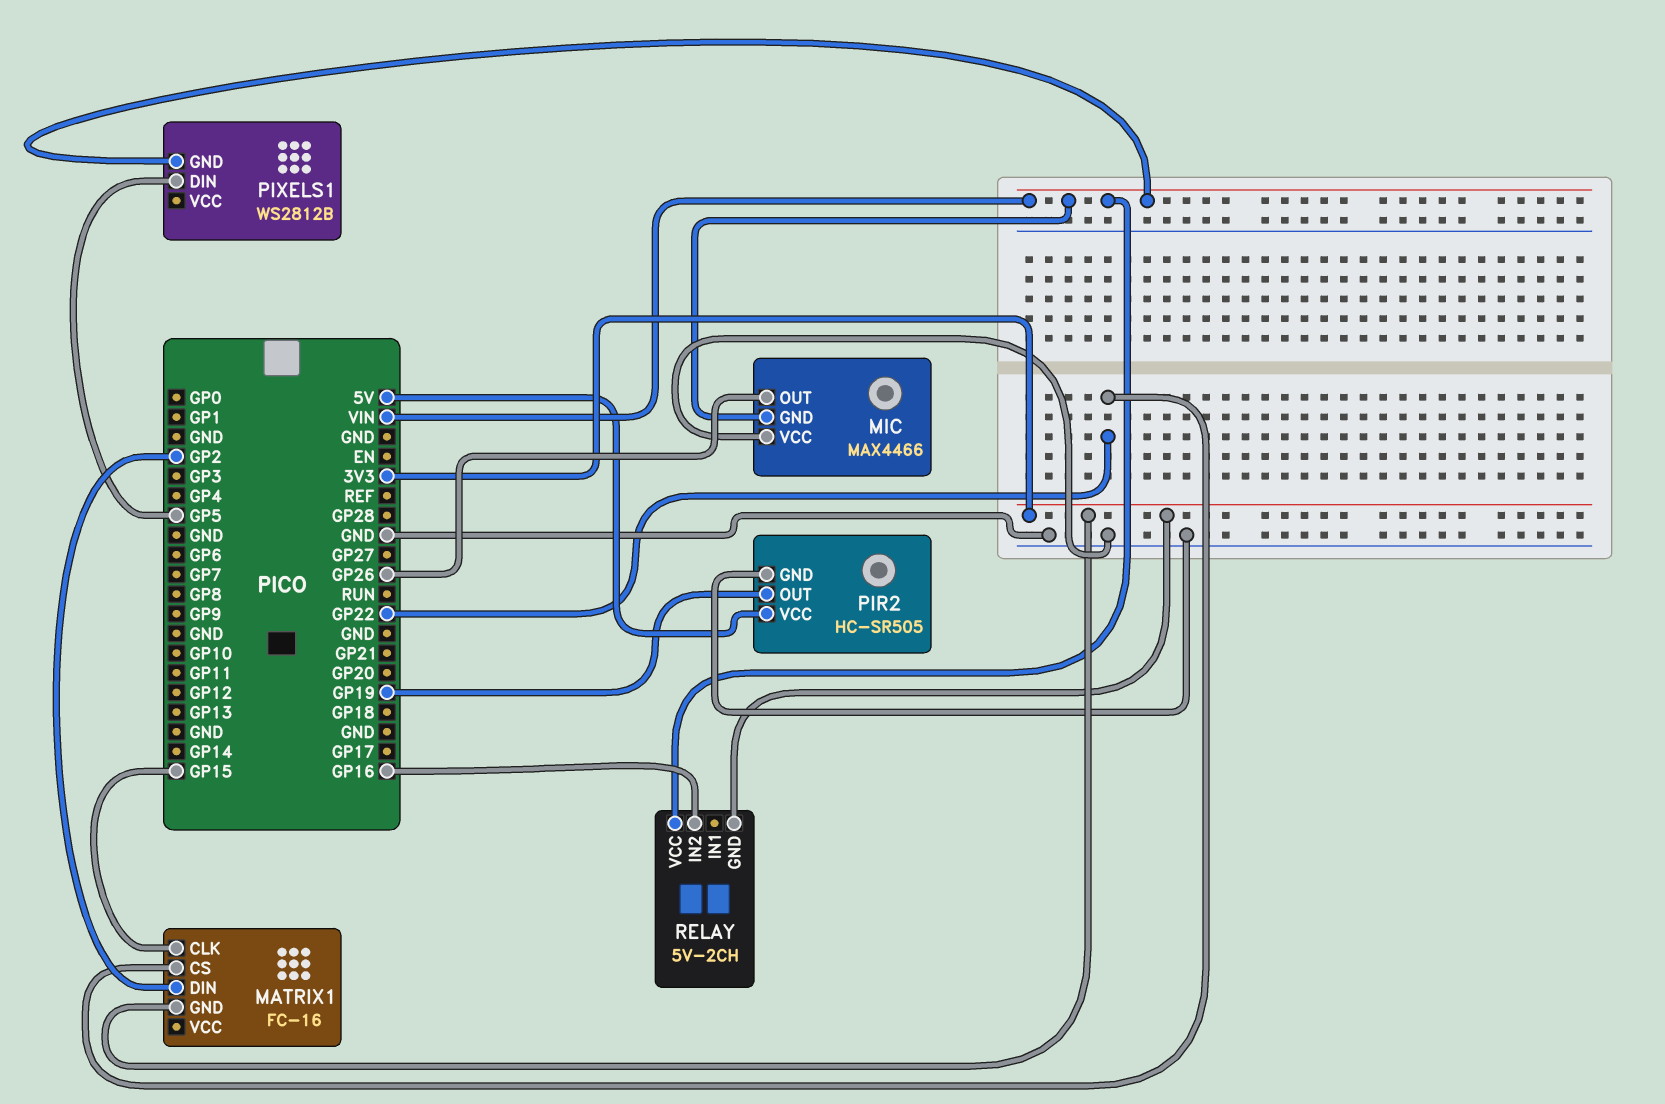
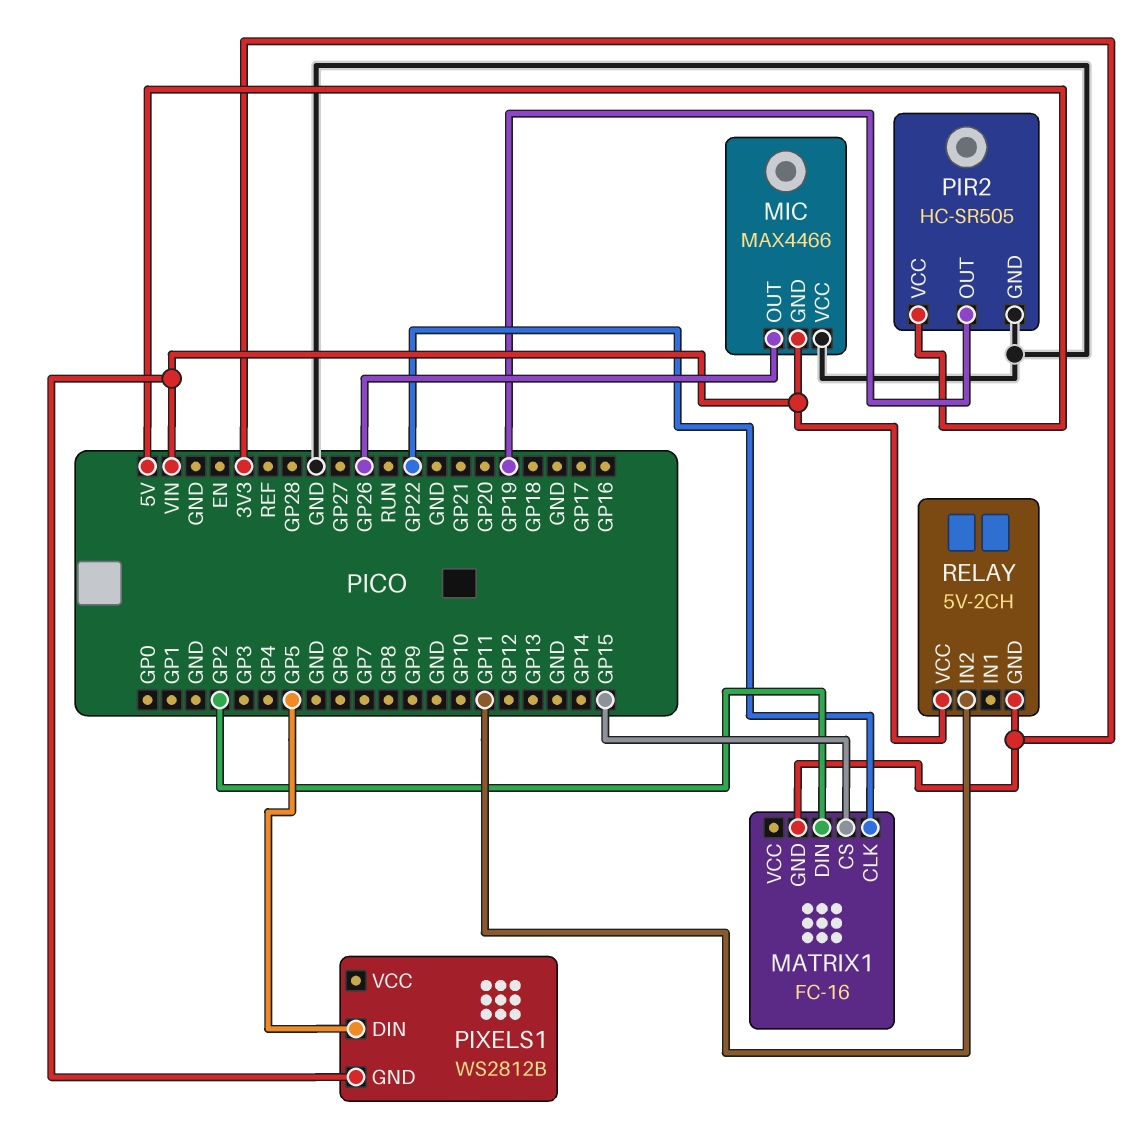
MATRIX1 pin CLK: GP15 -> GP22
MATRIX1 pin CS: GP22 -> GP15
RELAY pin IN2: GP16 -> GP11

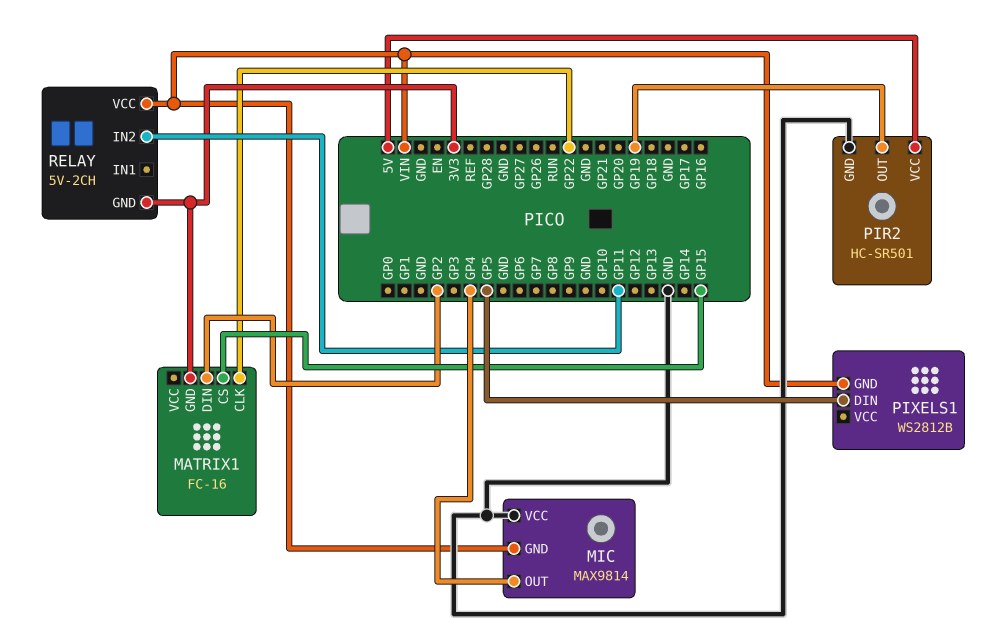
MIC: MAX4466 -> MAX9814
MIC pin OUT: GP26 -> GP4
PIR2: HC-SR505 -> HC-SR501

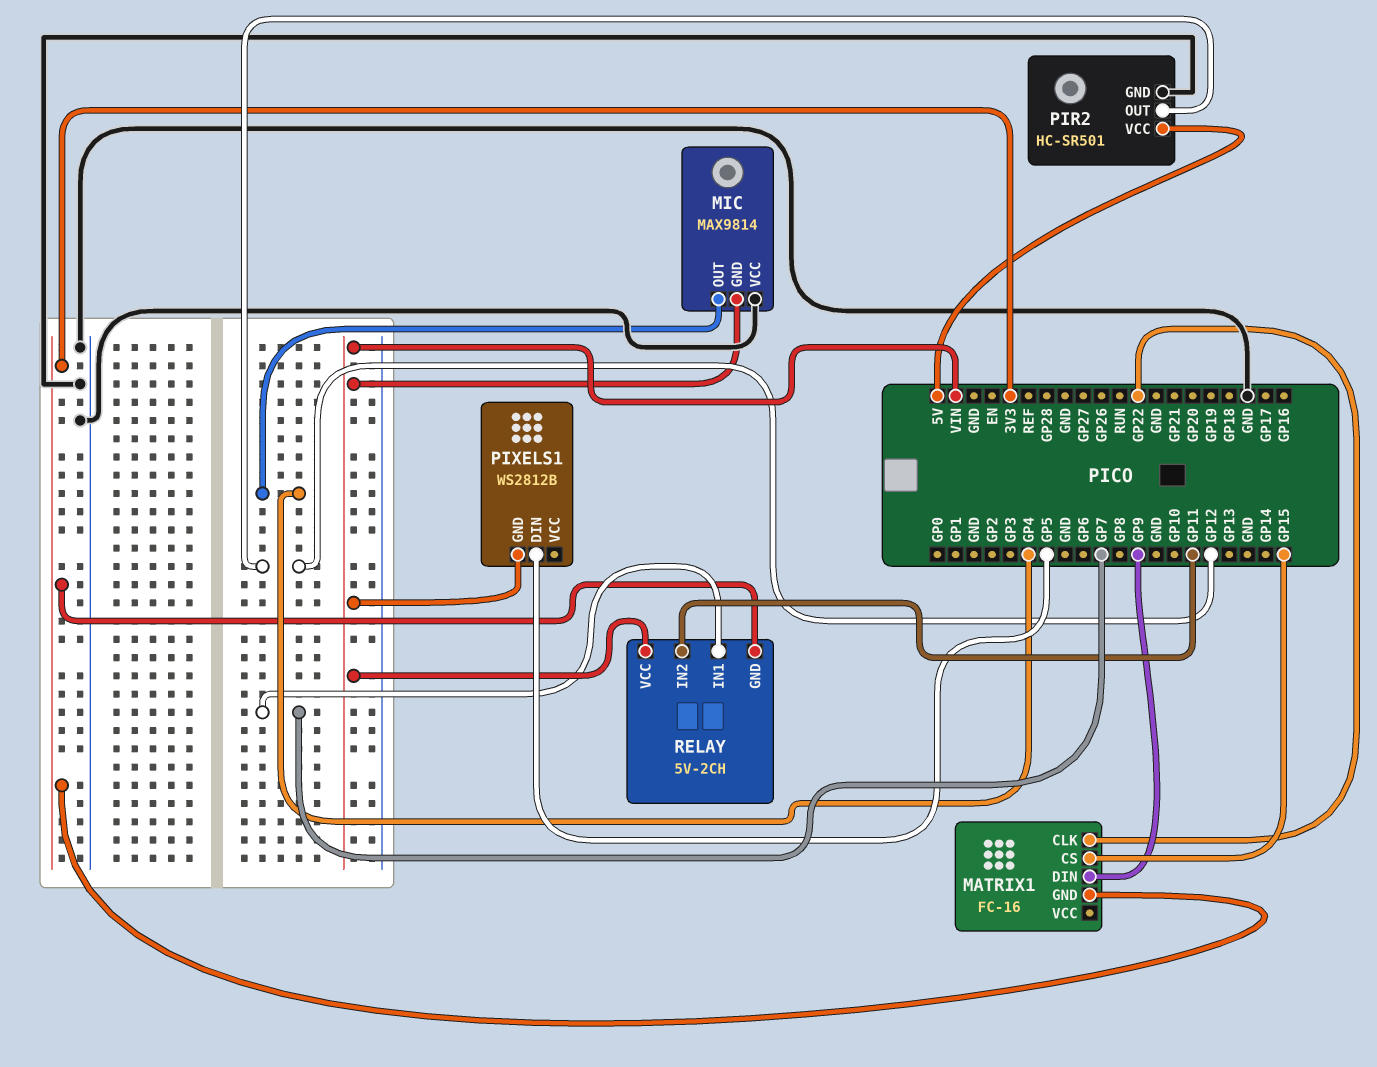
MATRIX1 pin DIN: GP2 -> GP9
PIR2 pin OUT: GP19 -> GP12
RELAY pin IN1: none -> GP7

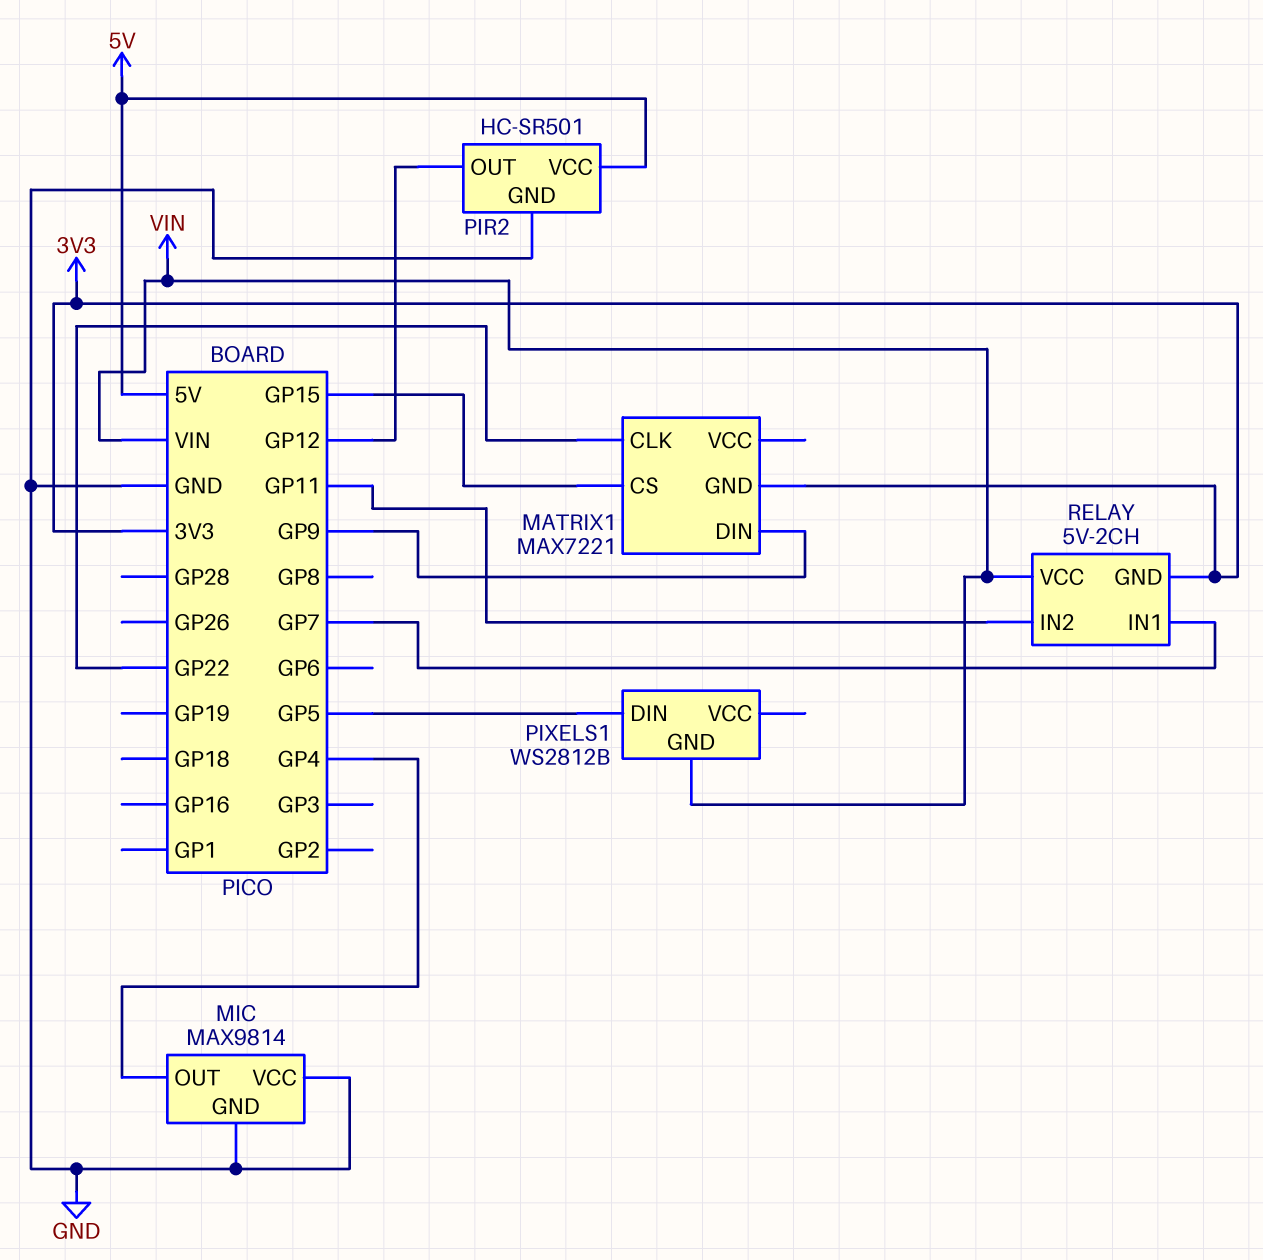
MATRIX1: FC-16 -> MAX7221
MIC pin GND: VIN -> GND

